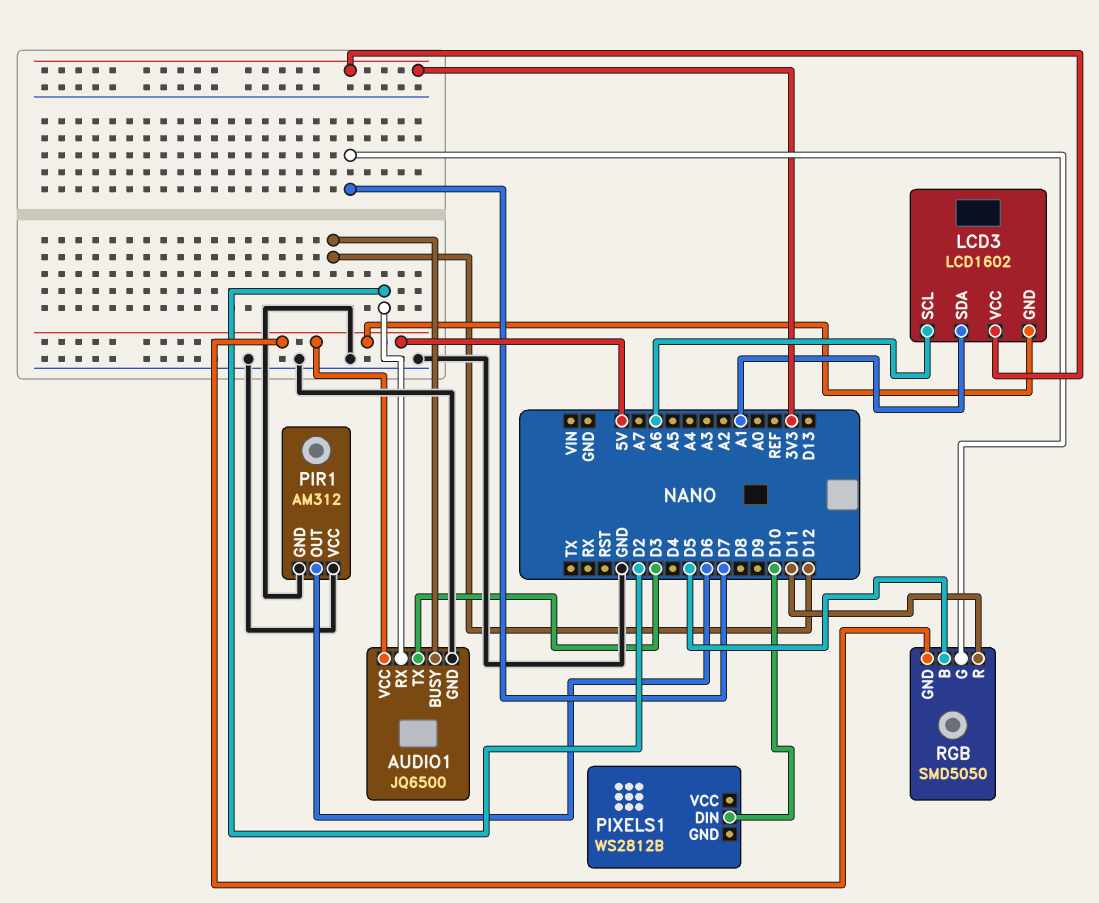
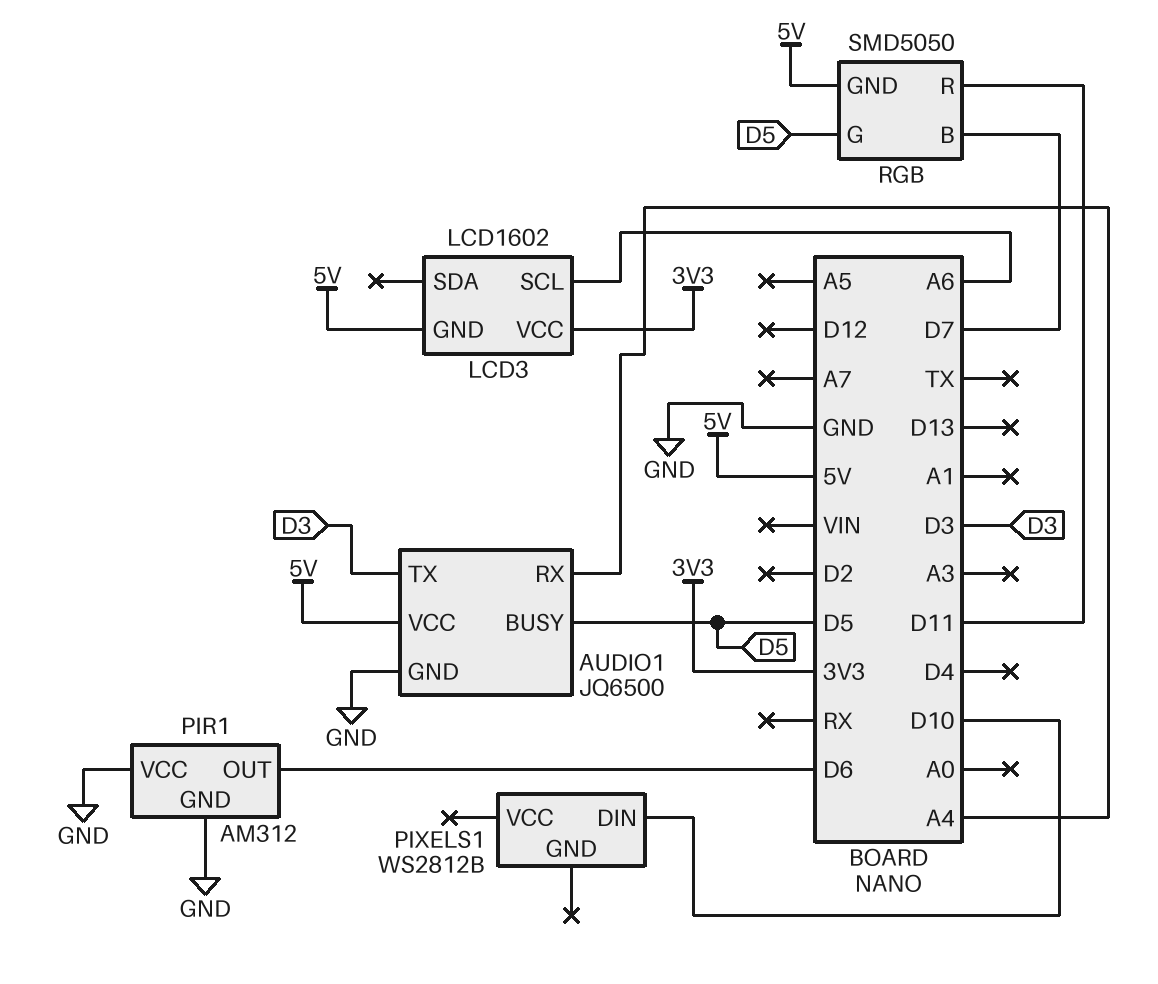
AUDIO1 pin BUSY: D12 -> D5
AUDIO1 pin RX: D2 -> A4
LCD3 pin SDA: A1 -> none
RGB pin B: D5 -> D7
RGB pin G: D7 -> D5

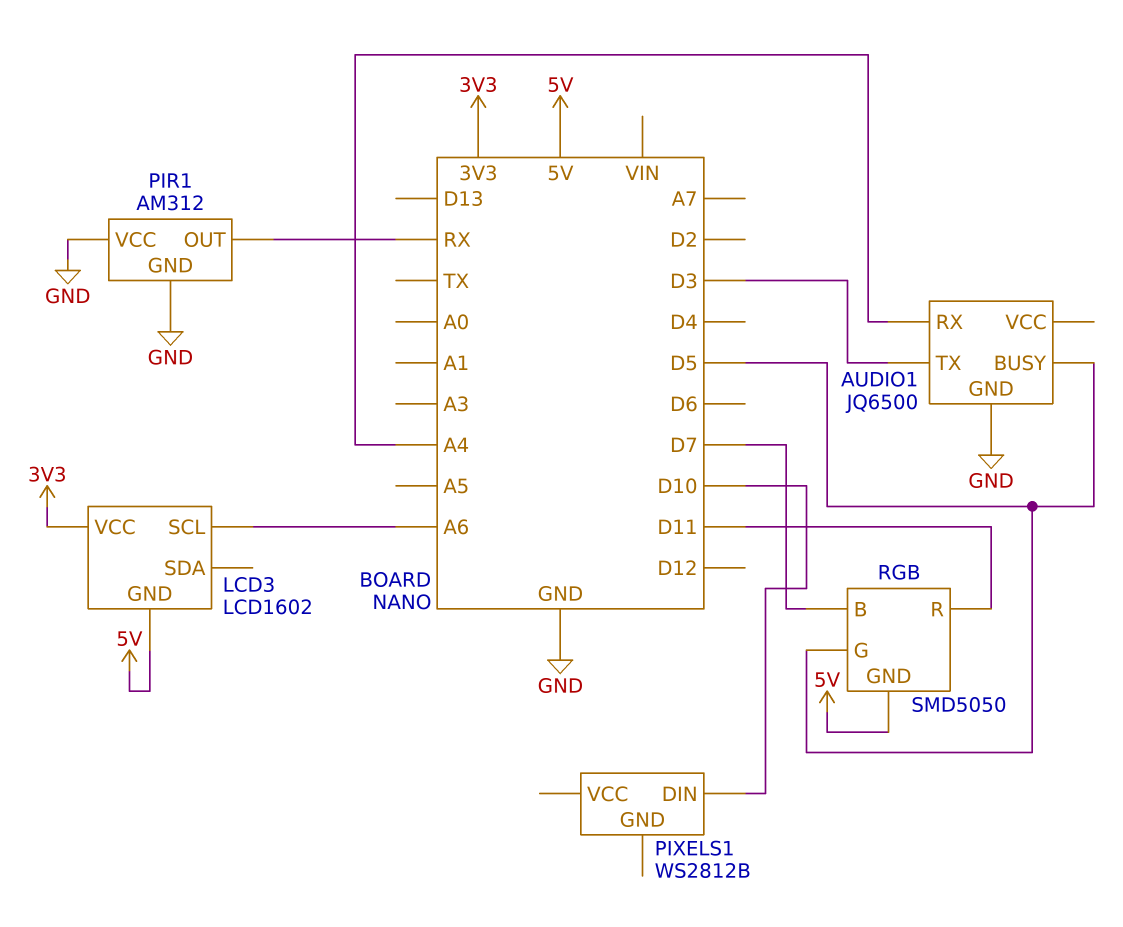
AUDIO1 pin VCC: 5V -> none
PIR1 pin OUT: D6 -> RX

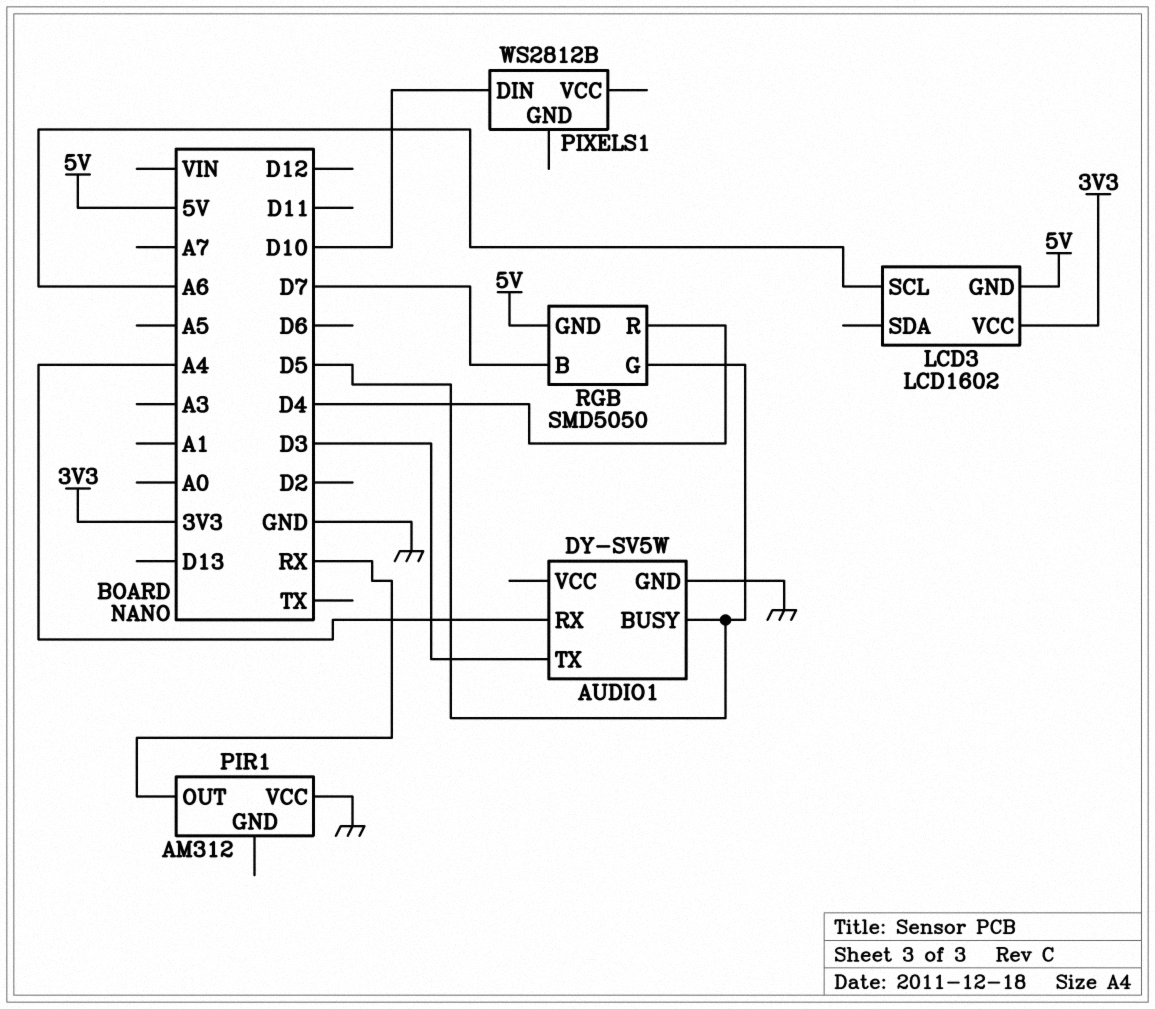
AUDIO1: JQ6500 -> DY-SV5W
PIR1 pin GND: GND -> none
RGB pin R: D11 -> D4

